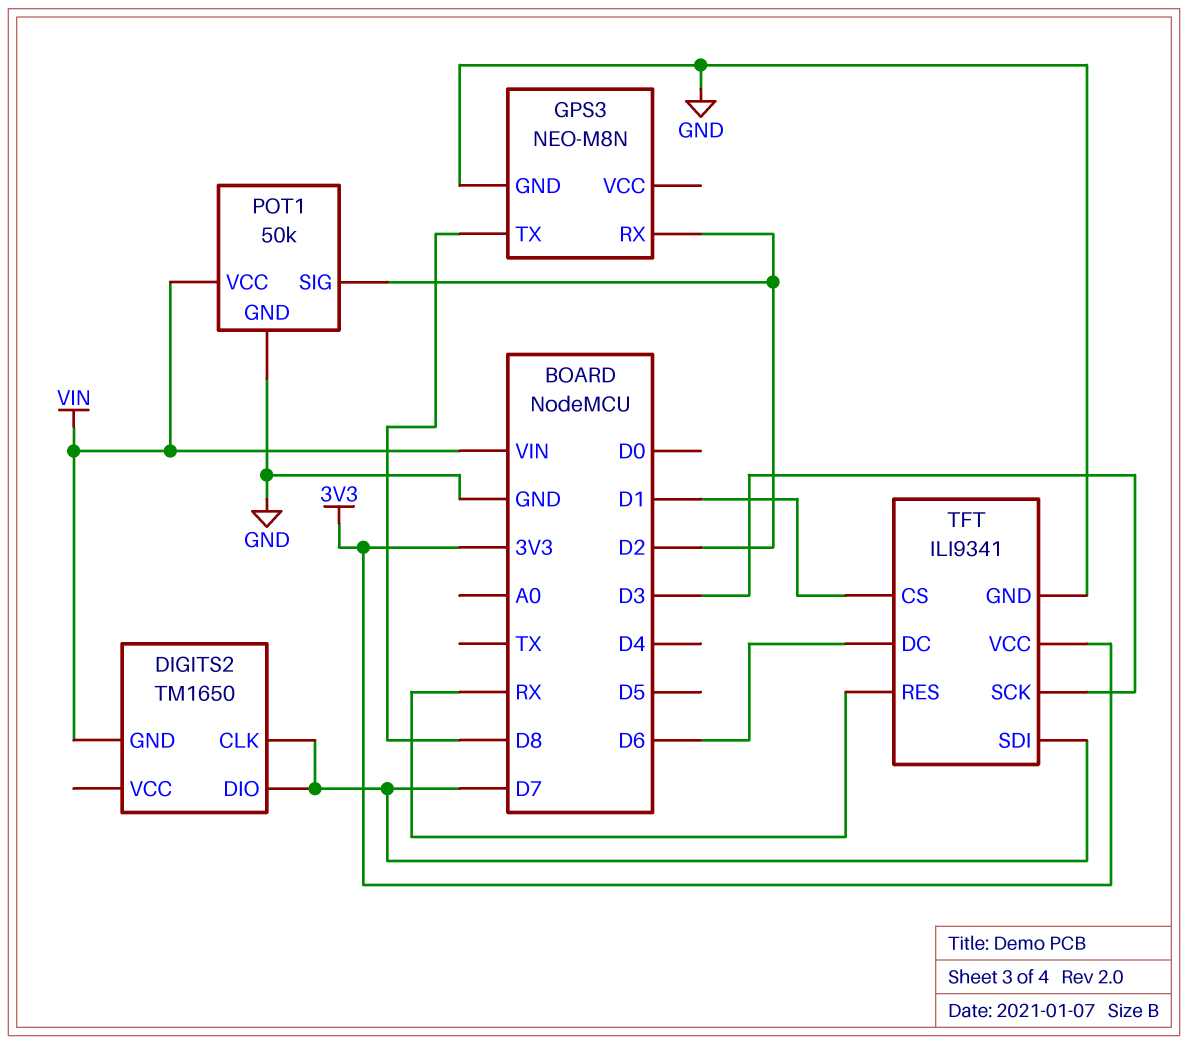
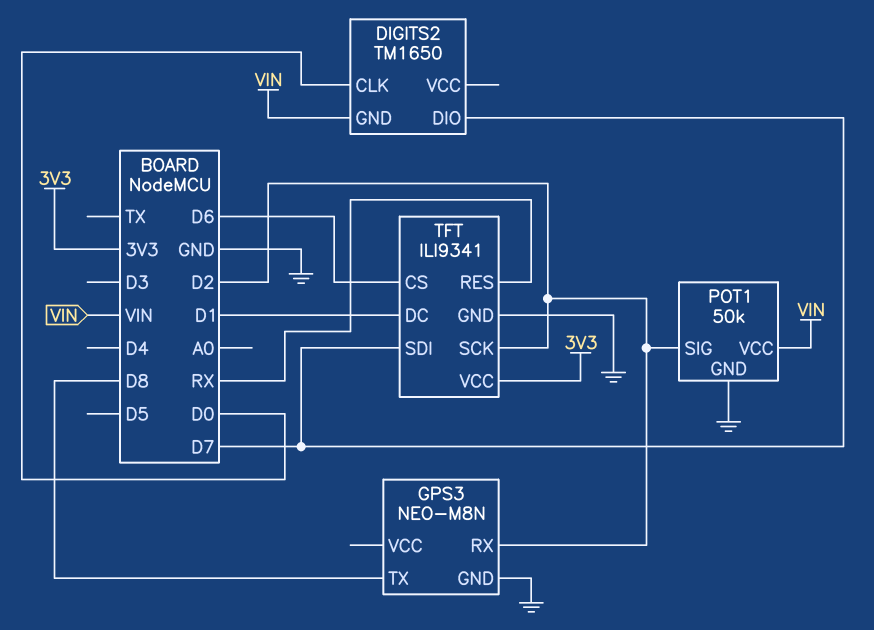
DIGITS2 pin CLK: D7 -> D0
TFT pin CS: D1 -> D6
TFT pin DC: D6 -> D1
TFT pin SCK: D3 -> D2

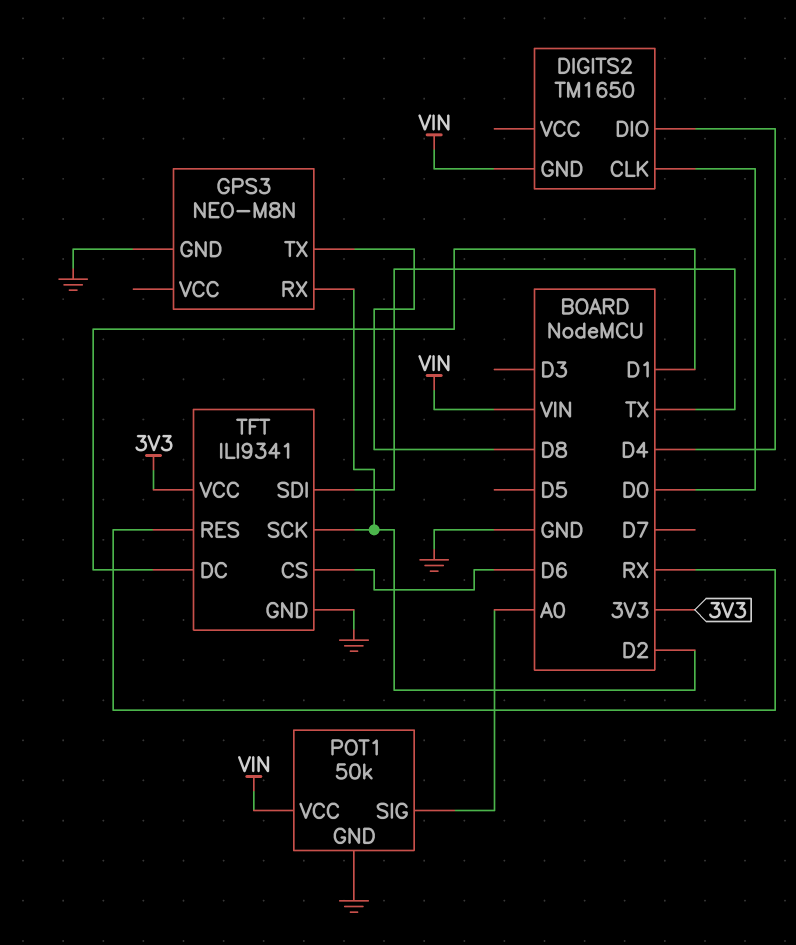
DIGITS2 pin DIO: D7 -> D4
POT1 pin SIG: D2 -> A0
TFT pin SDI: D7 -> TX

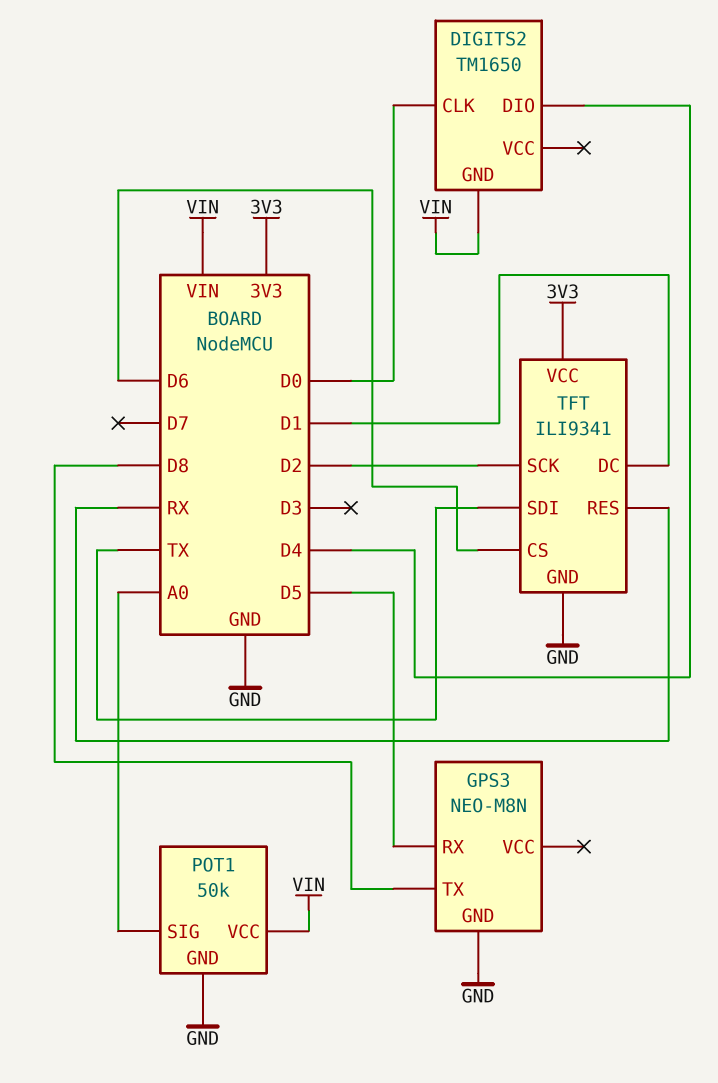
GPS3 pin RX: D2 -> D5

